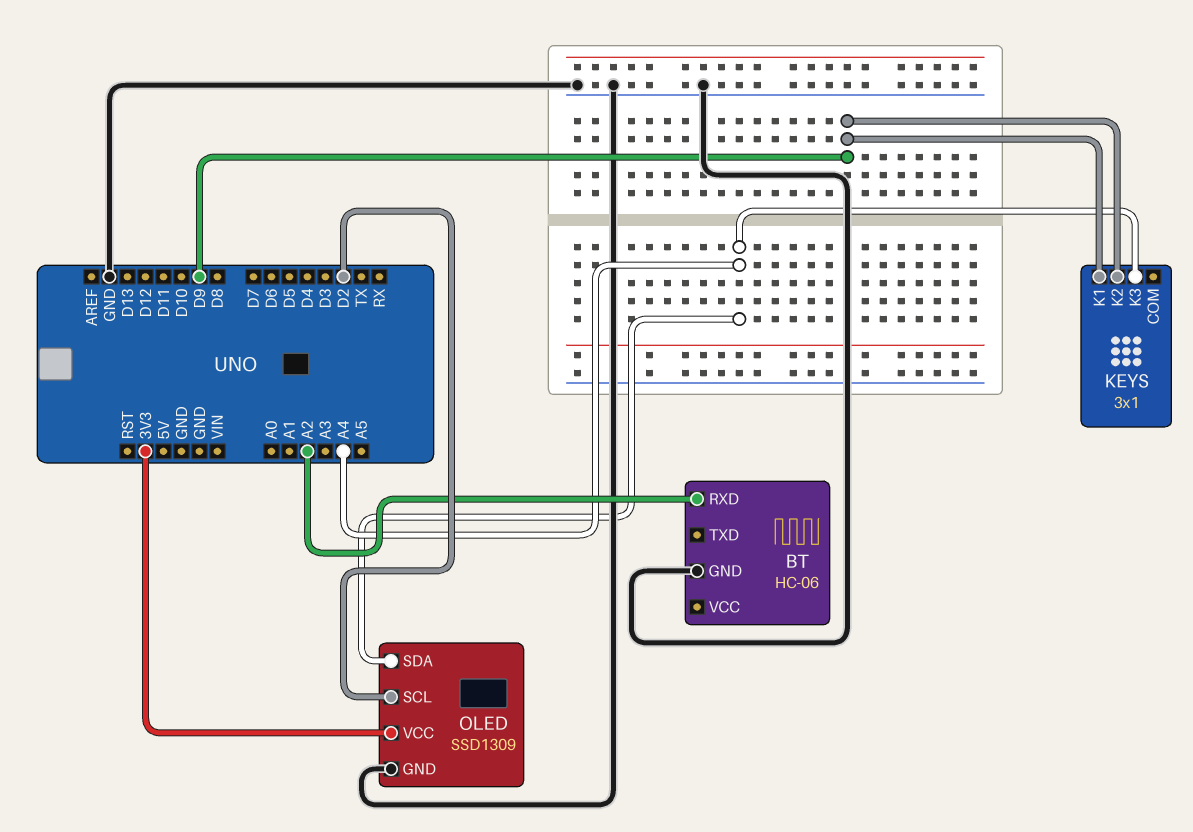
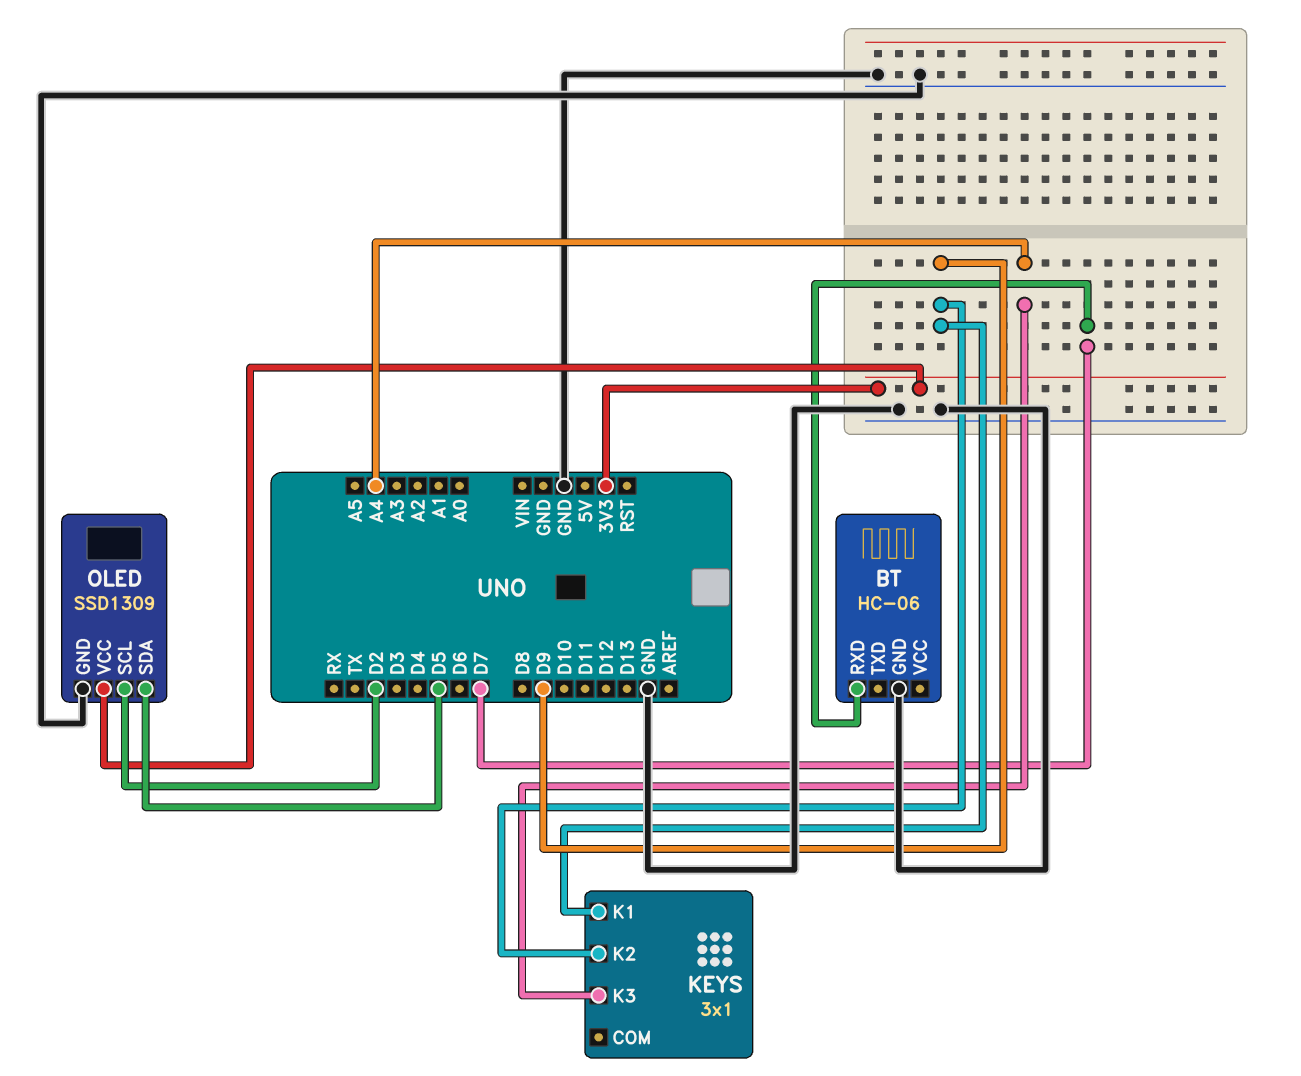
BT pin RXD: A2 -> D7
OLED pin SDA: A4 -> D5

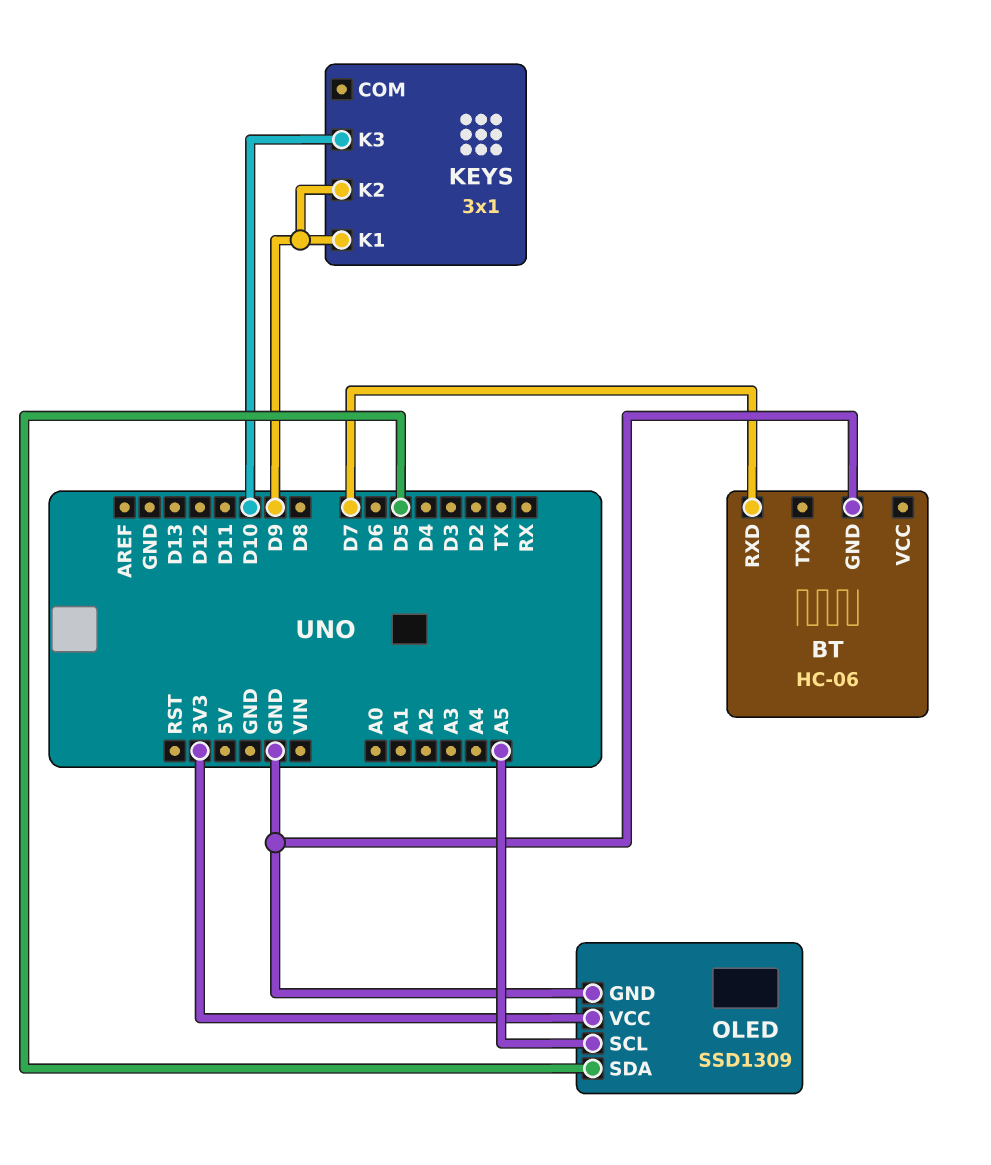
KEYS pin K3: A4 -> D10
OLED pin SCL: D2 -> A5

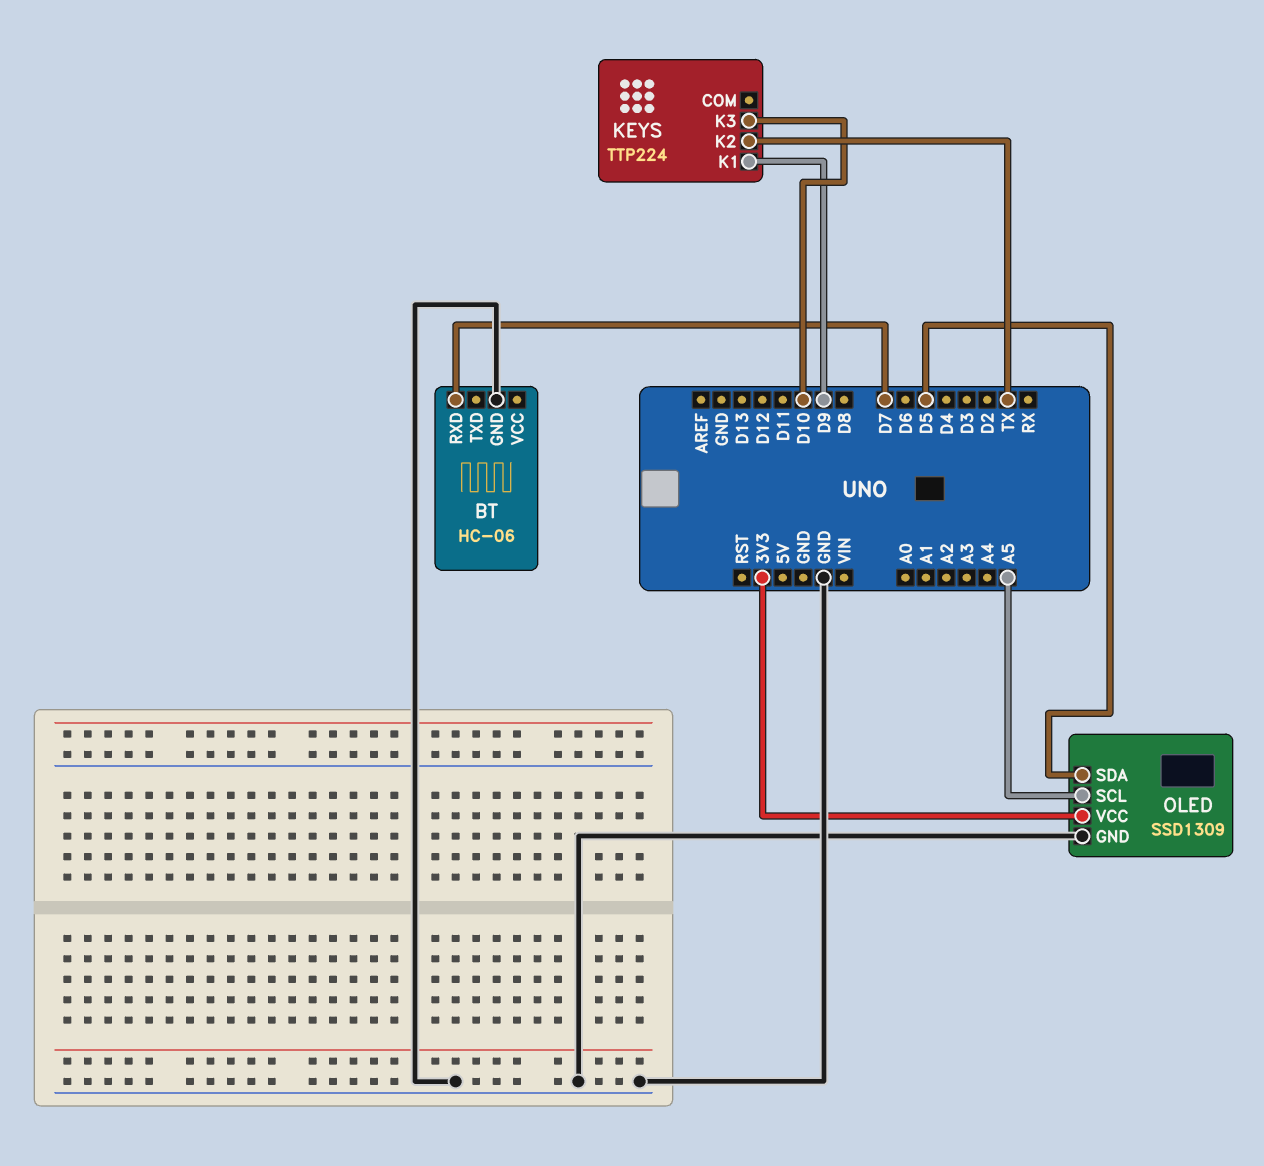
KEYS: 3x1 -> TTP224
KEYS pin K2: D9 -> TX

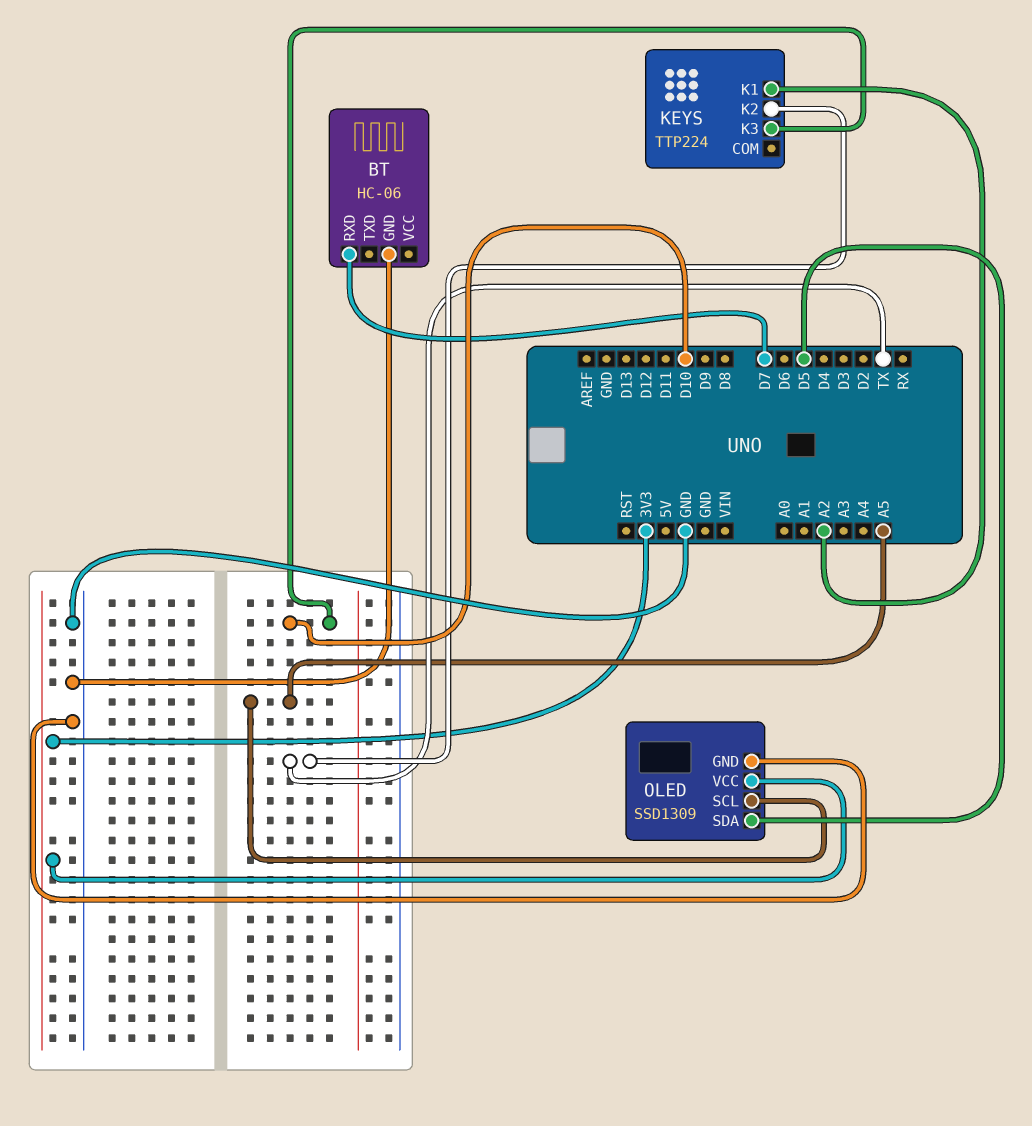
KEYS pin K1: D9 -> A2

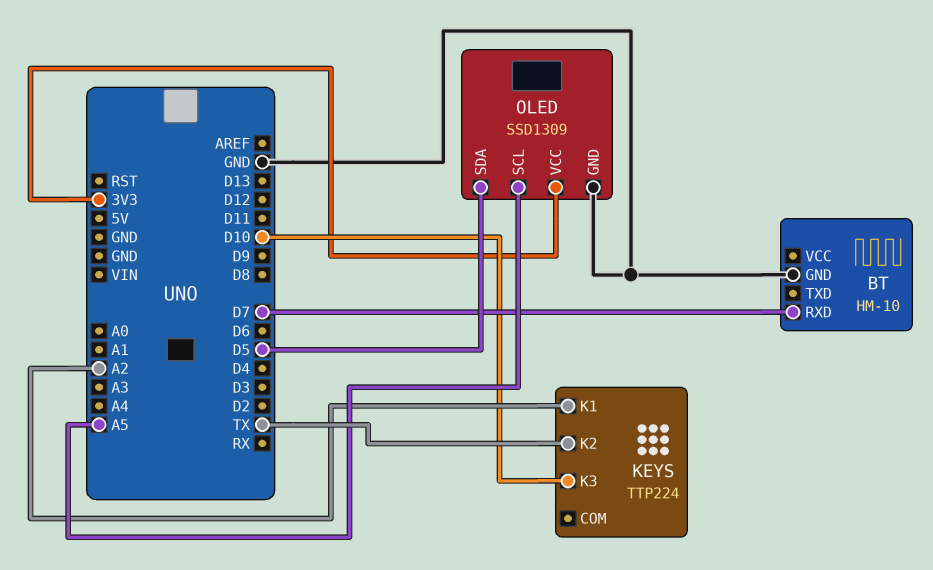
BT: HC-06 -> HM-10

